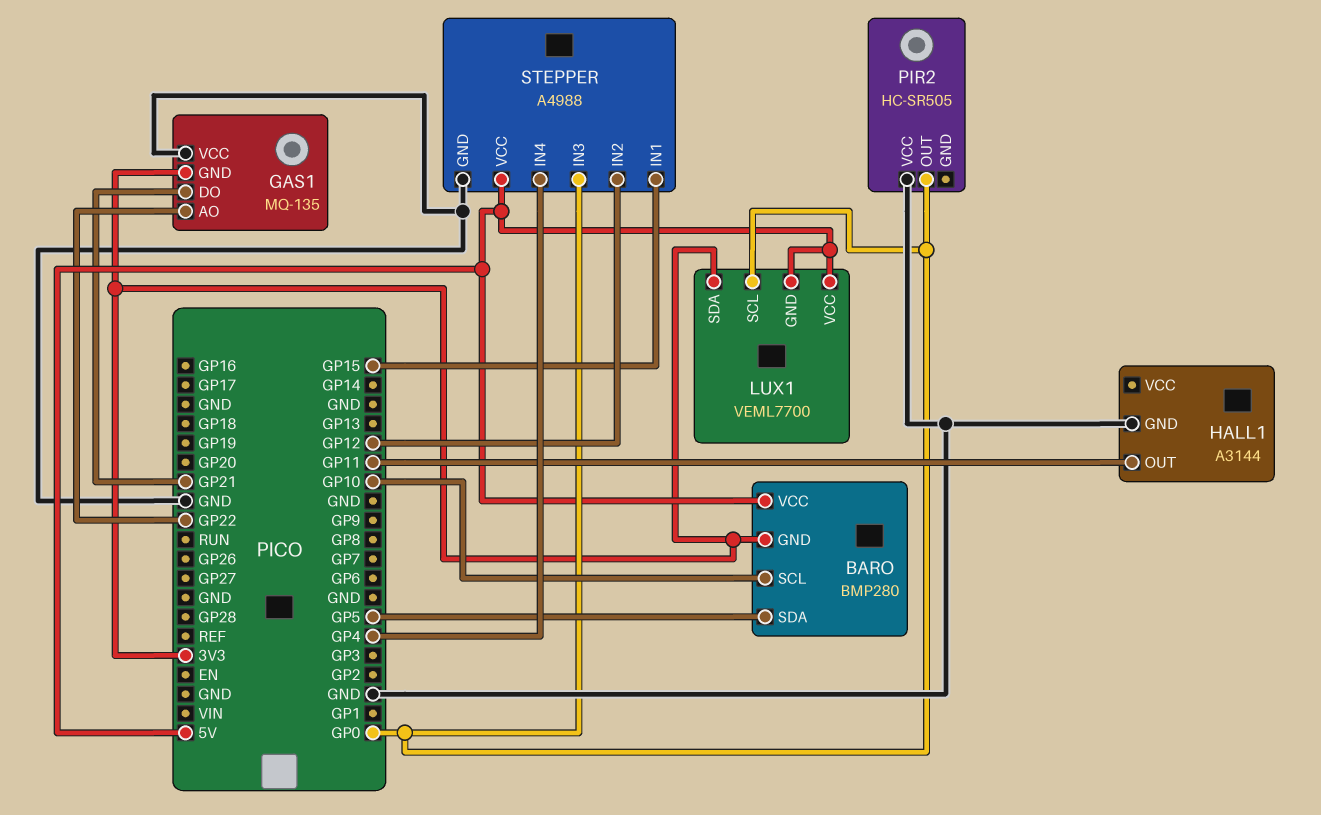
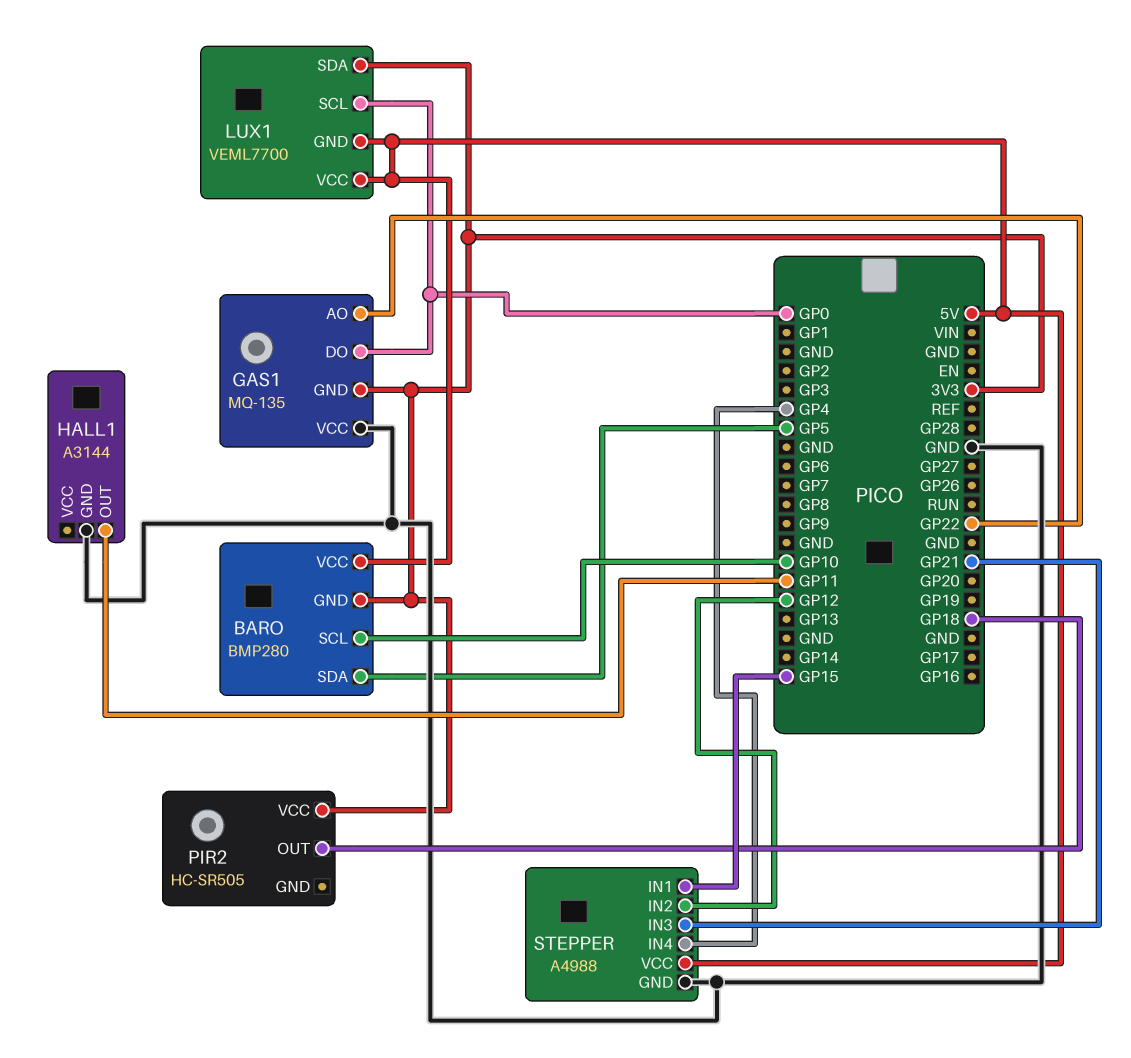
GAS1 pin DO: GP21 -> GP0
PIR2 pin OUT: GP0 -> GP18
PIR2 pin VCC: GND -> 3V3
STEPPER pin IN3: GP0 -> GP21

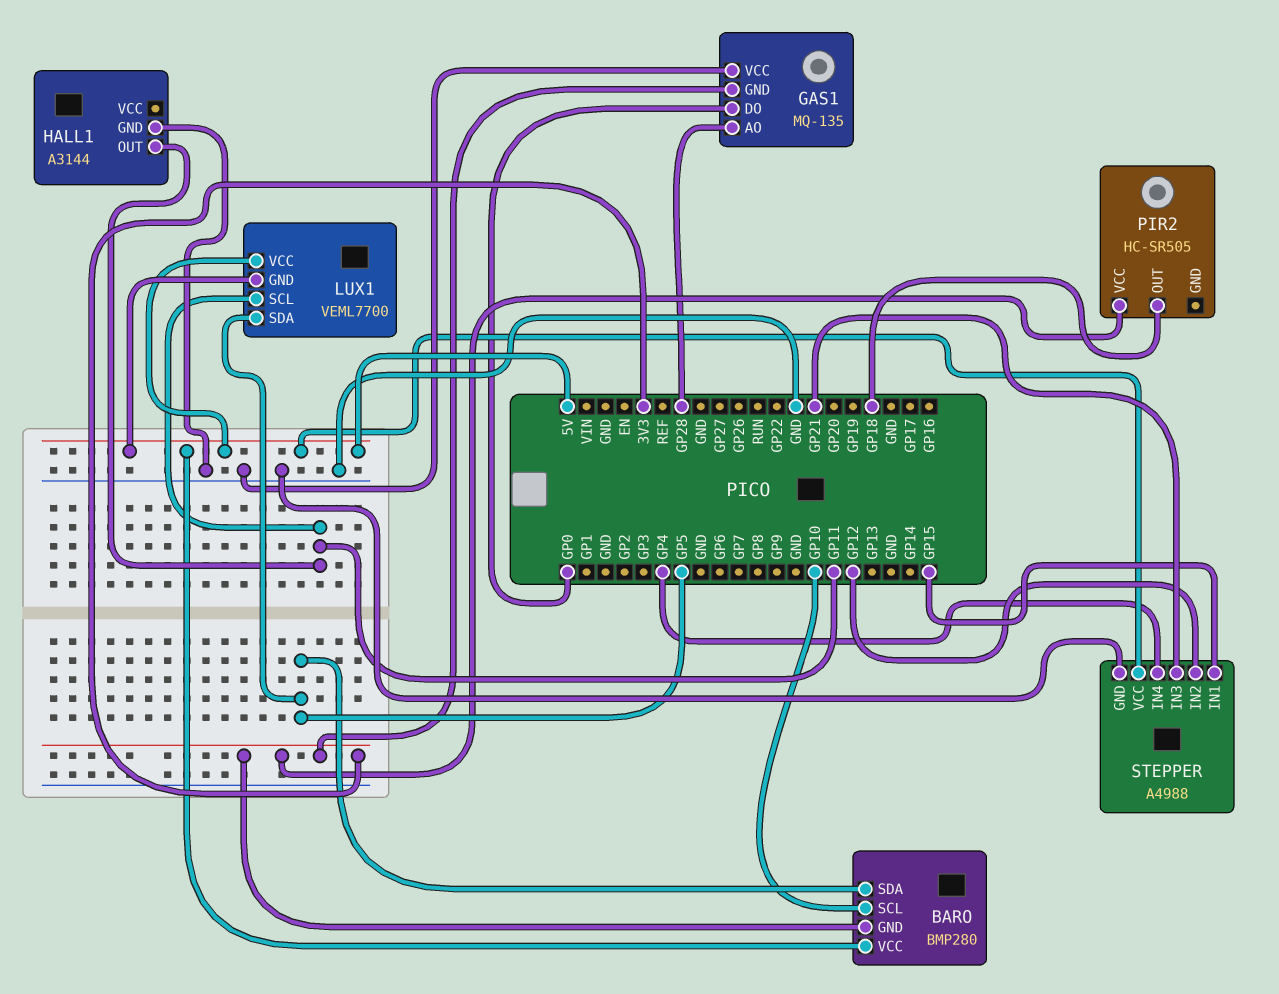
GAS1 pin AO: GP22 -> GP28
LUX1 pin SCL: GP0 -> GP11
LUX1 pin SDA: 3V3 -> GP5

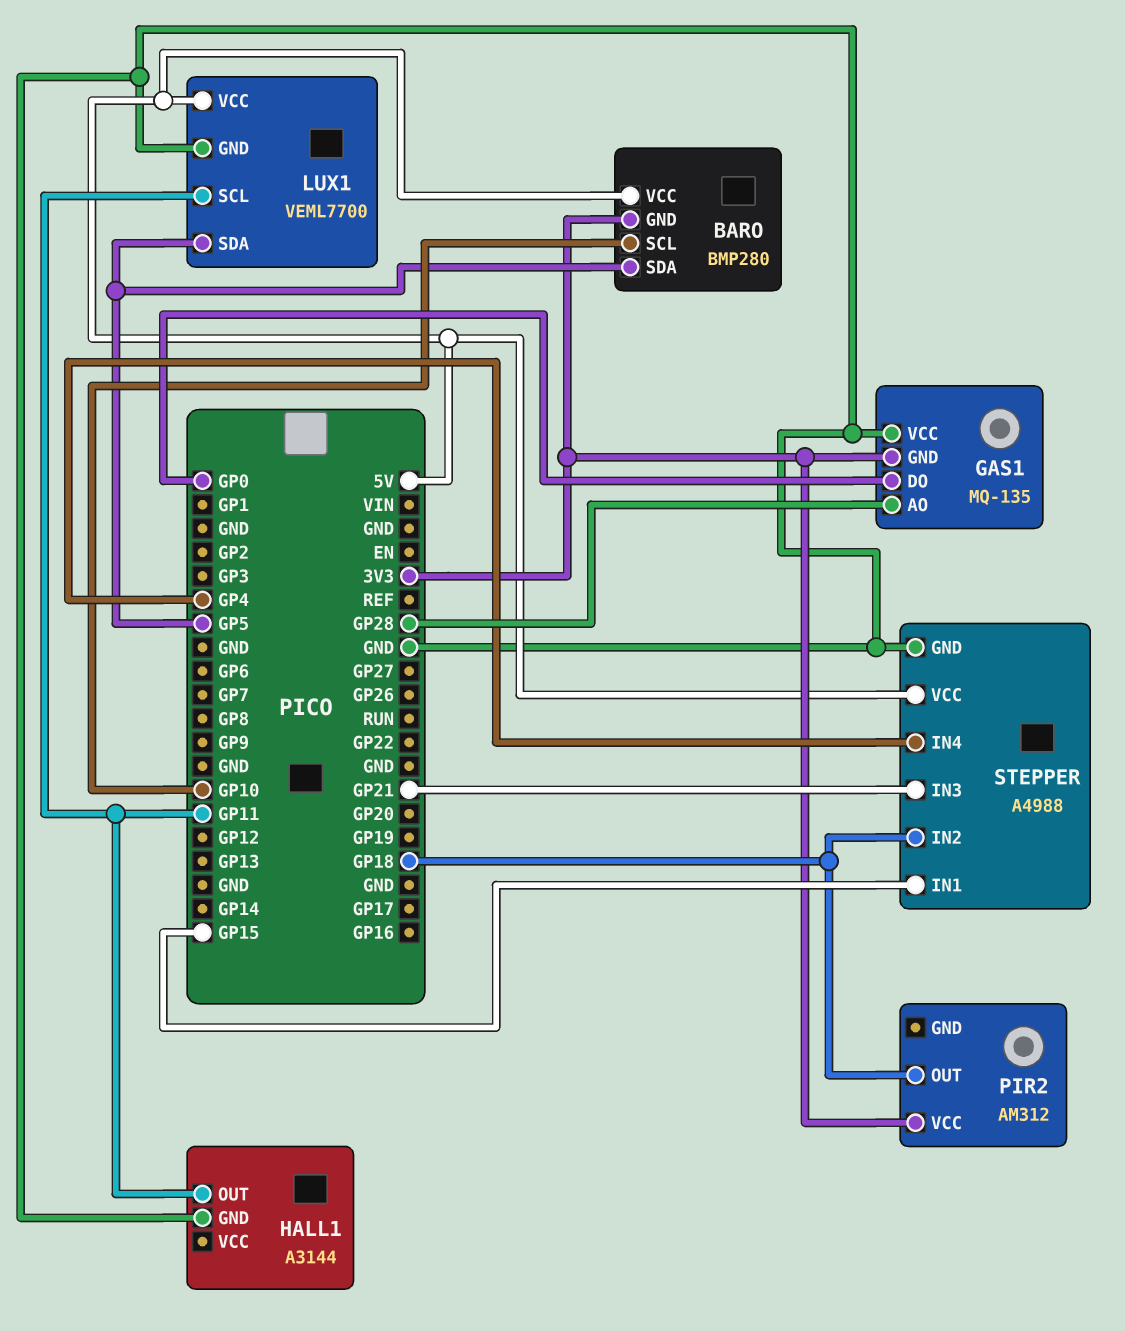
LUX1 pin GND: 5V -> GND
PIR2: HC-SR505 -> AM312
STEPPER pin IN2: GP12 -> GP18

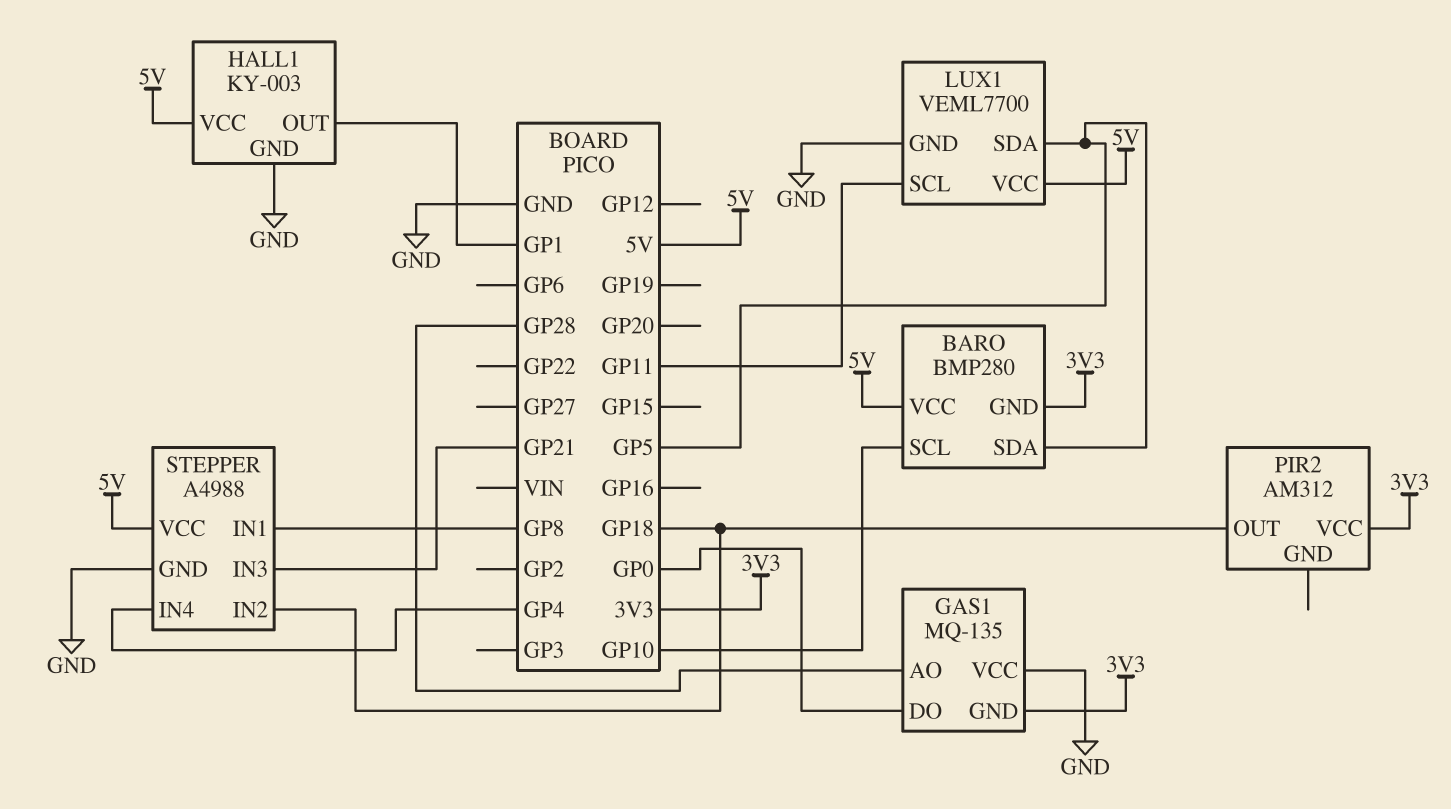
HALL1: A3144 -> KY-003
HALL1 pin OUT: GP11 -> GP1
HALL1 pin VCC: none -> 5V
STEPPER pin IN1: GP15 -> GP8

